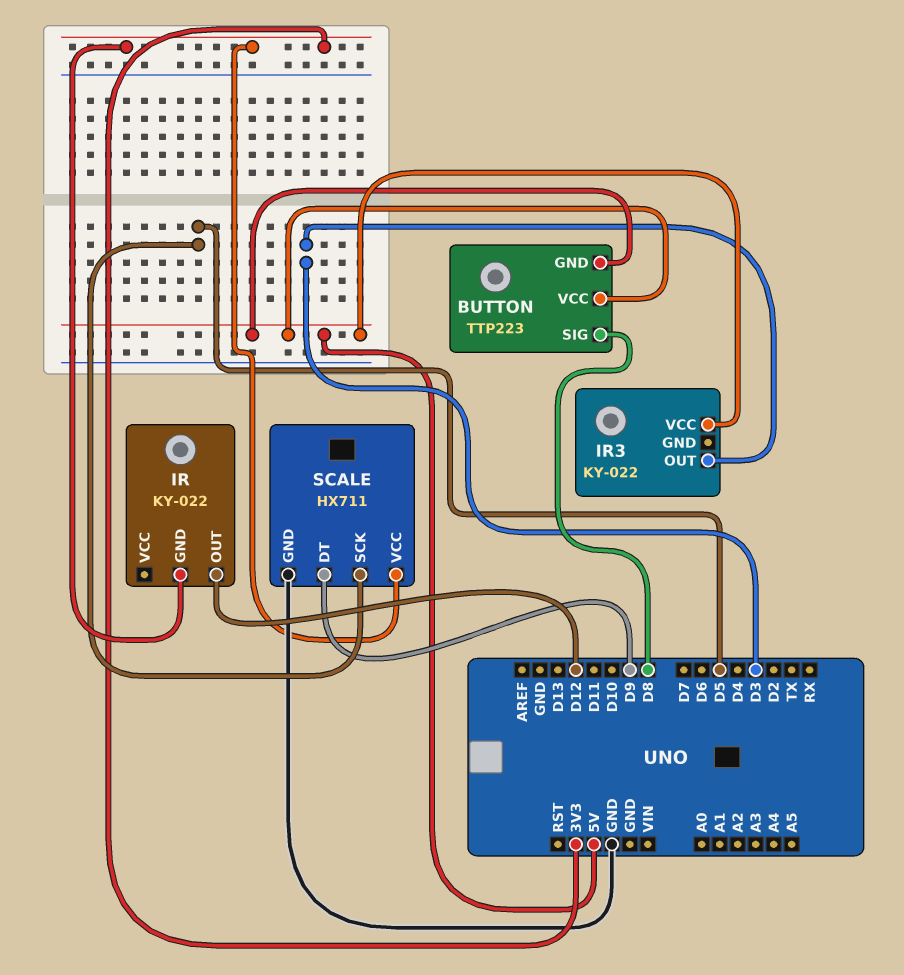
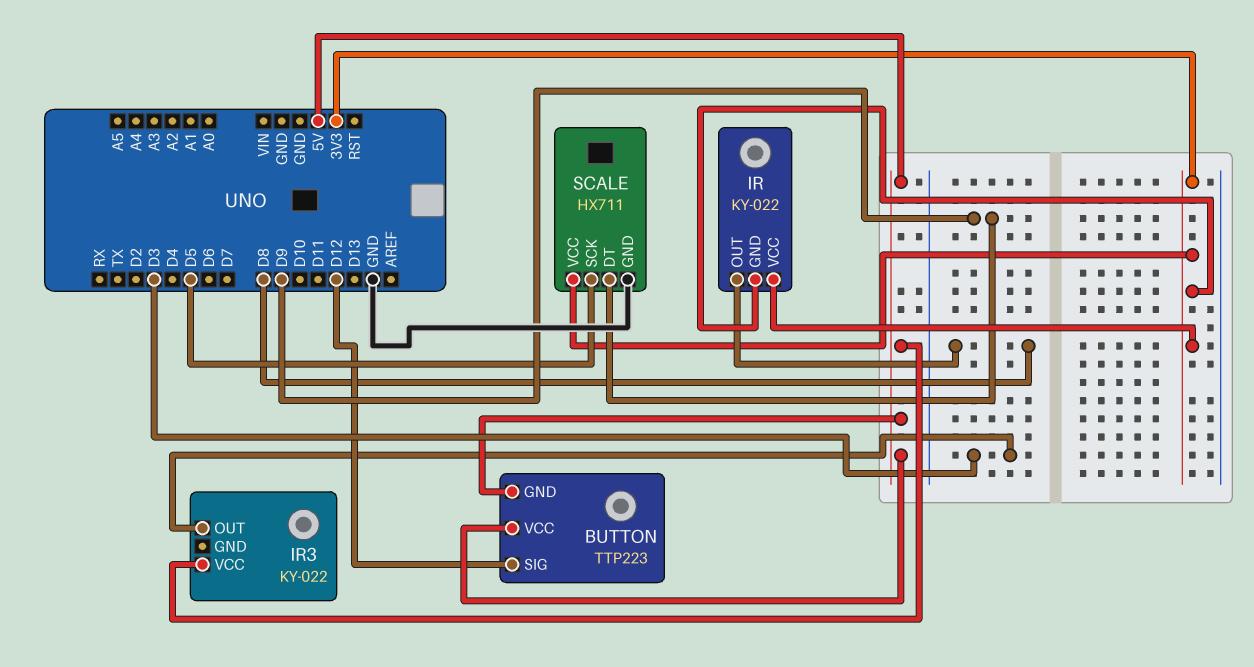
BUTTON pin SIG: D8 -> D12
IR pin OUT: D12 -> D8
IR pin VCC: none -> 3V3

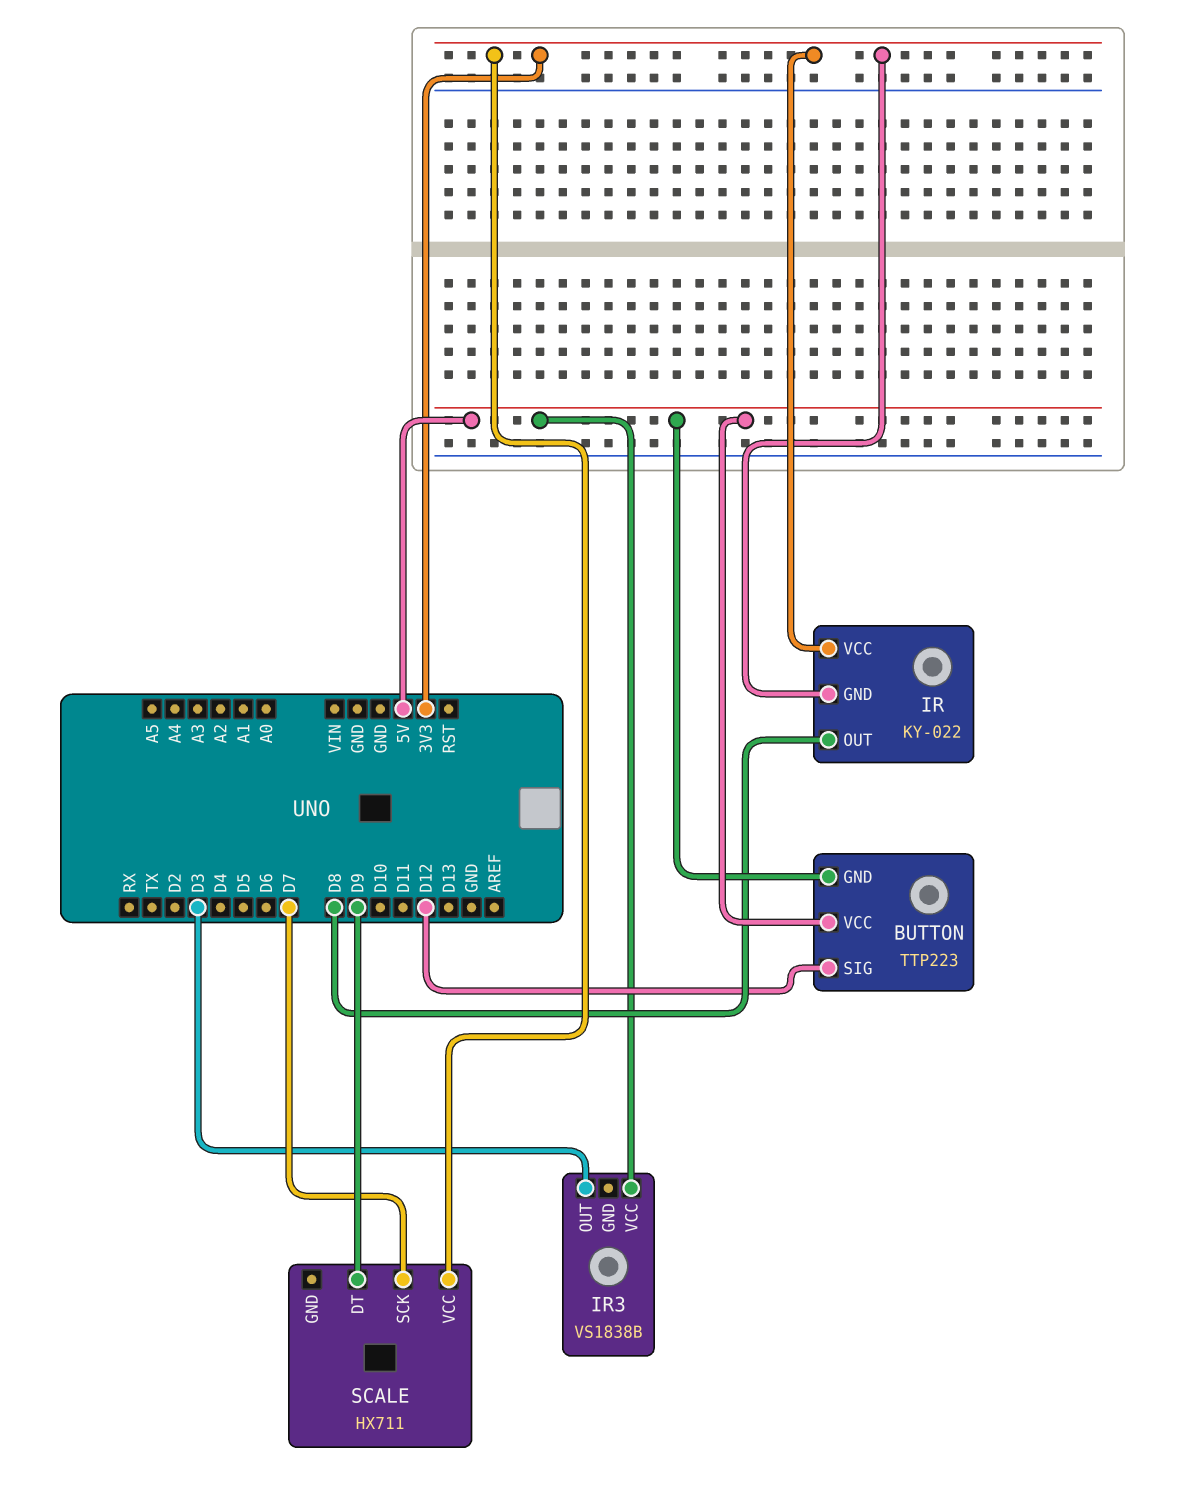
IR3: KY-022 -> VS1838B
SCALE pin GND: GND -> none
SCALE pin SCK: D5 -> D7

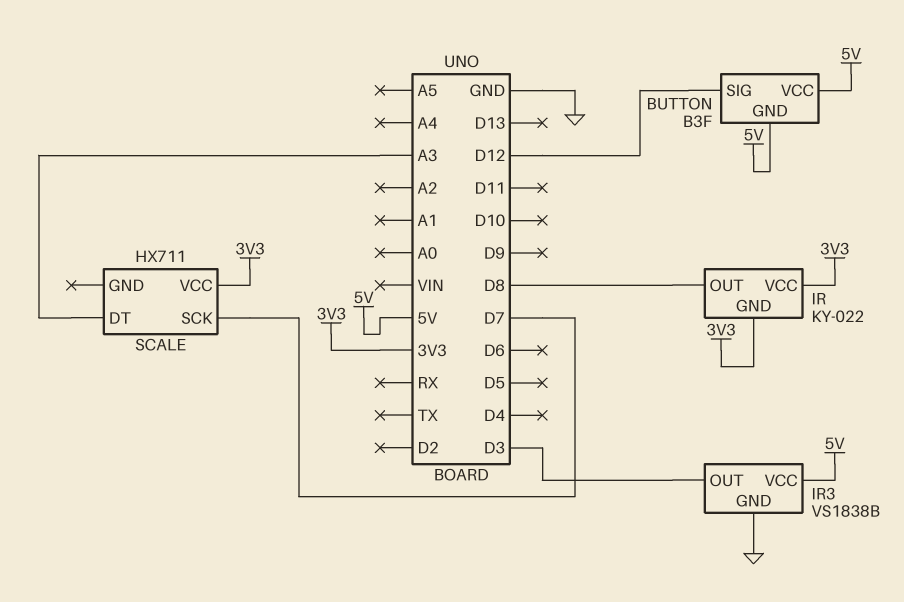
BUTTON: TTP223 -> B3F
IR3 pin GND: none -> GND
SCALE pin DT: D9 -> A3

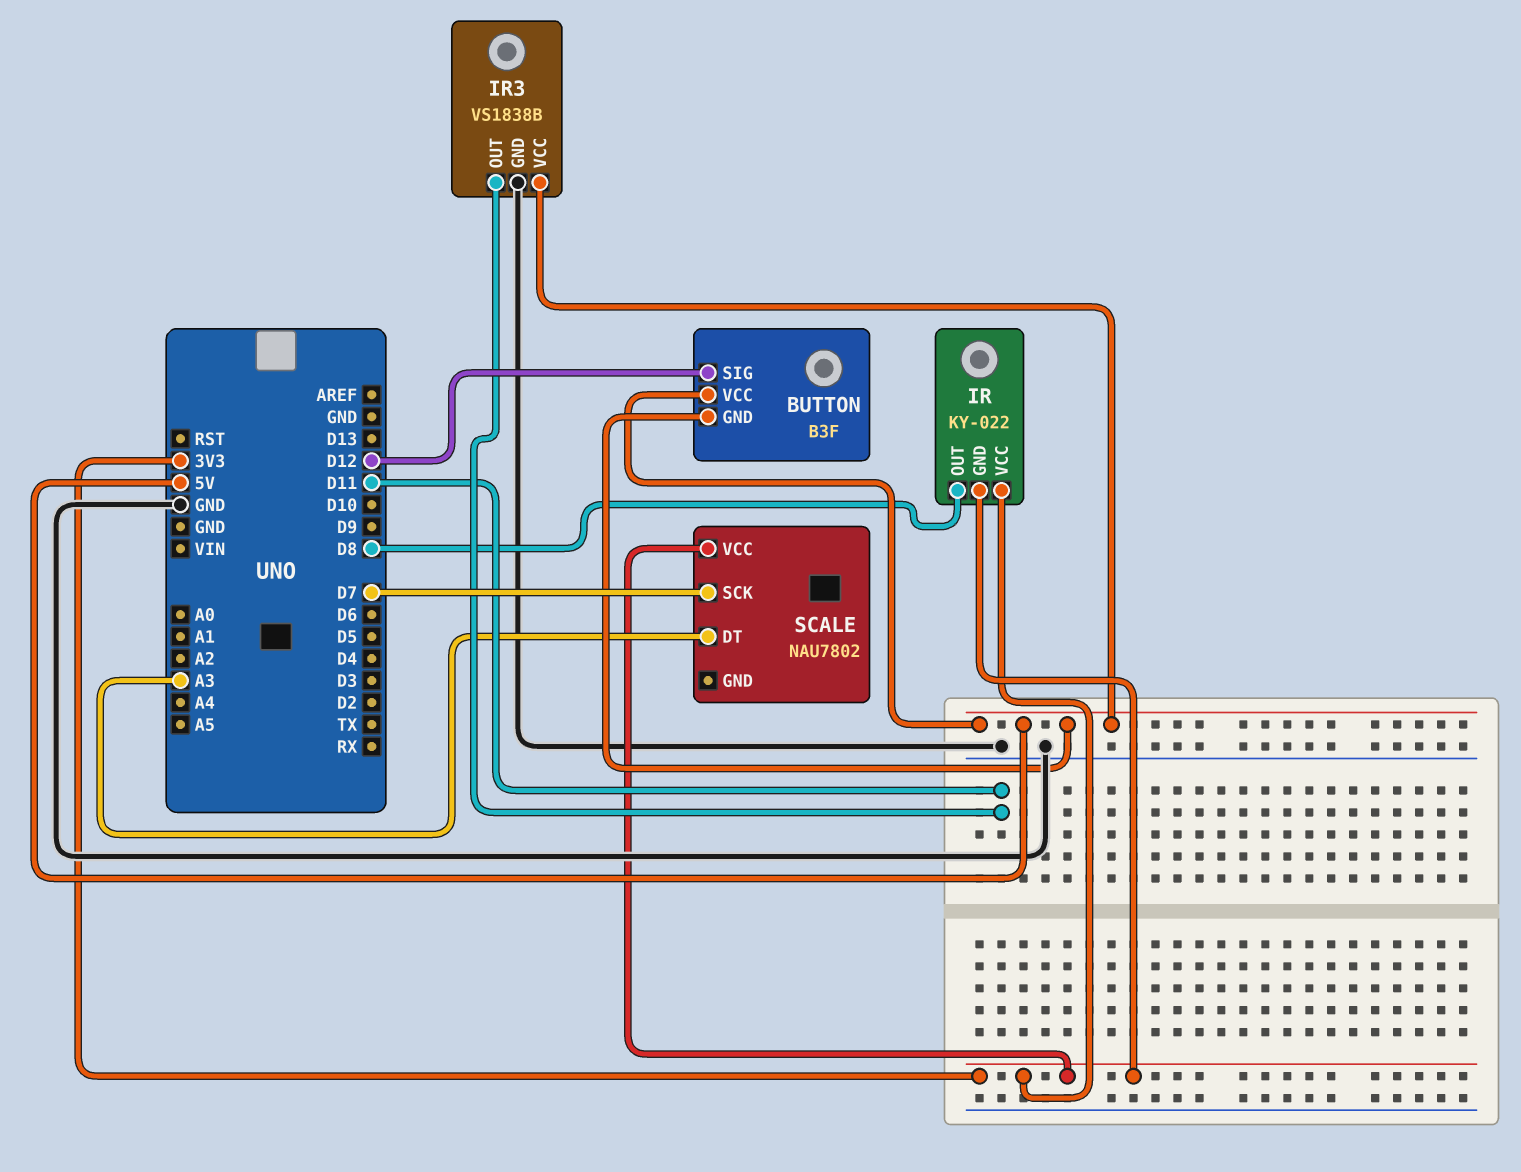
IR3 pin OUT: D3 -> D11
SCALE: HX711 -> NAU7802

